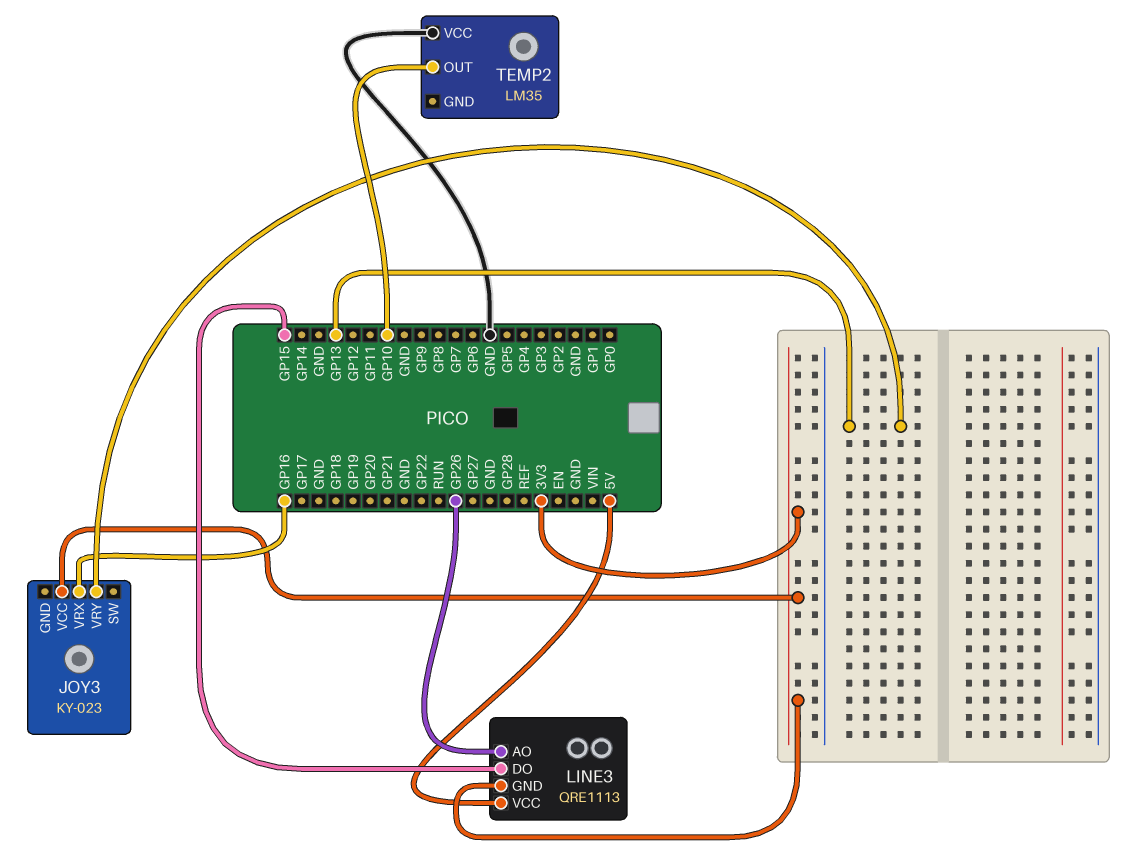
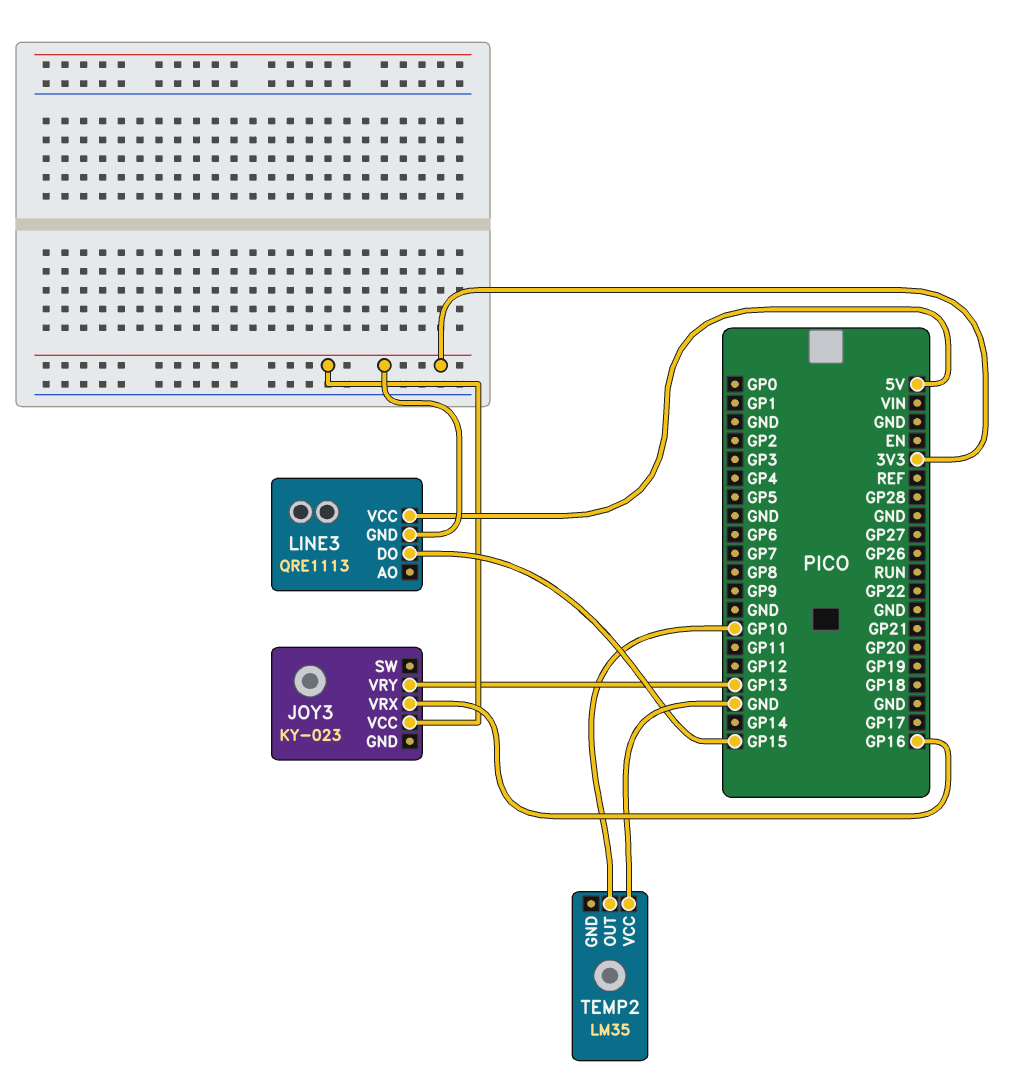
LINE3 pin AO: GP26 -> none

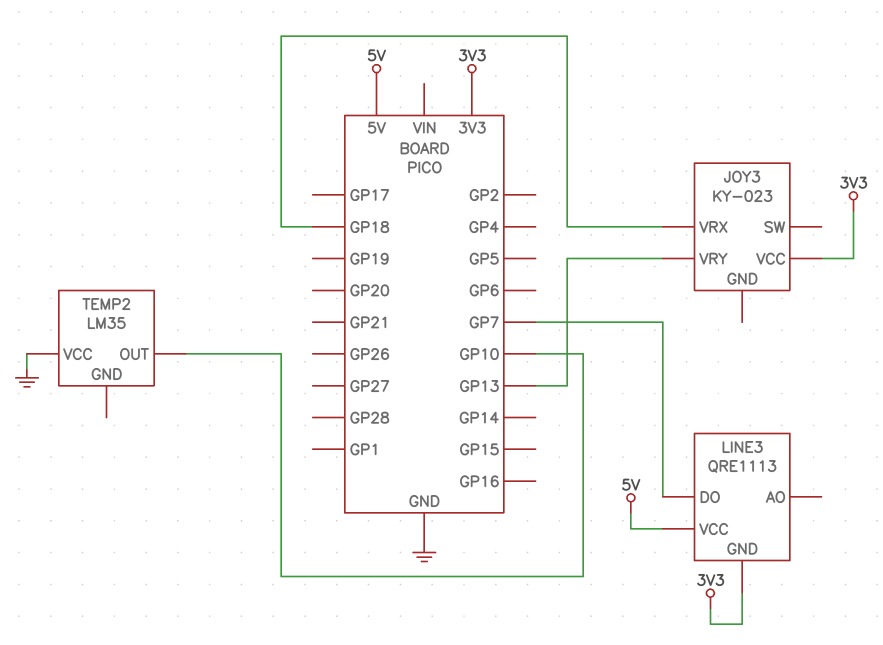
JOY3 pin VRX: GP16 -> GP18
LINE3 pin DO: GP15 -> GP7

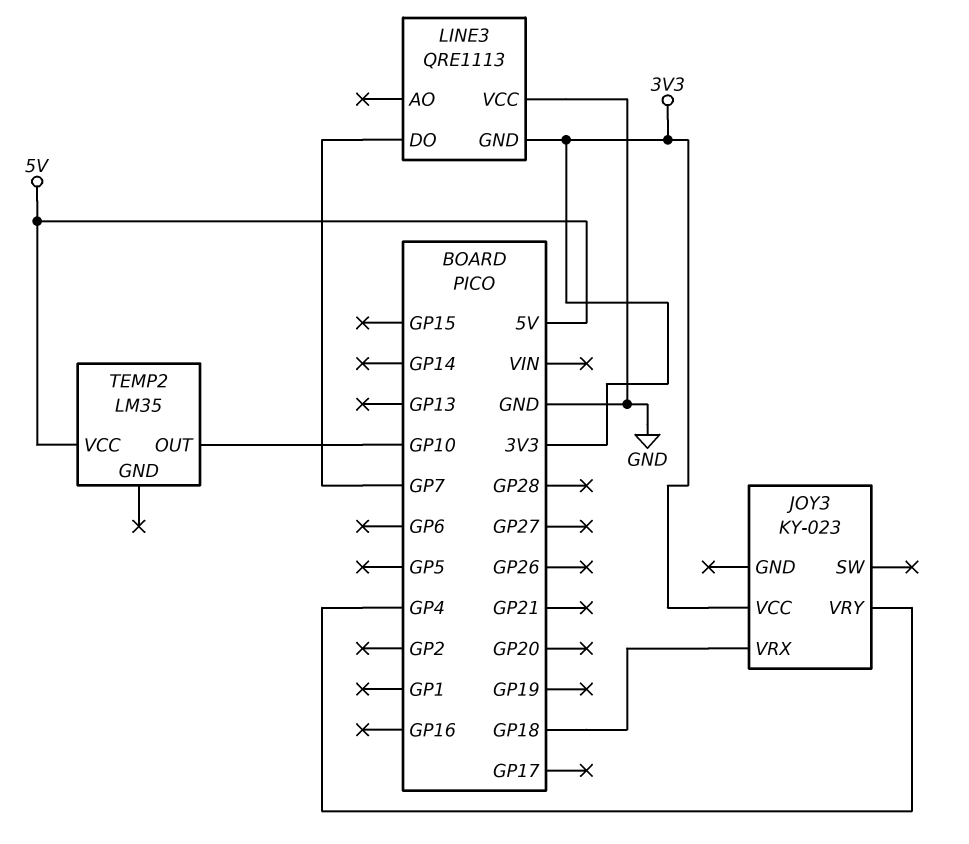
JOY3 pin VRY: GP13 -> GP4
LINE3 pin VCC: 5V -> GND
TEMP2 pin VCC: GND -> 5V

